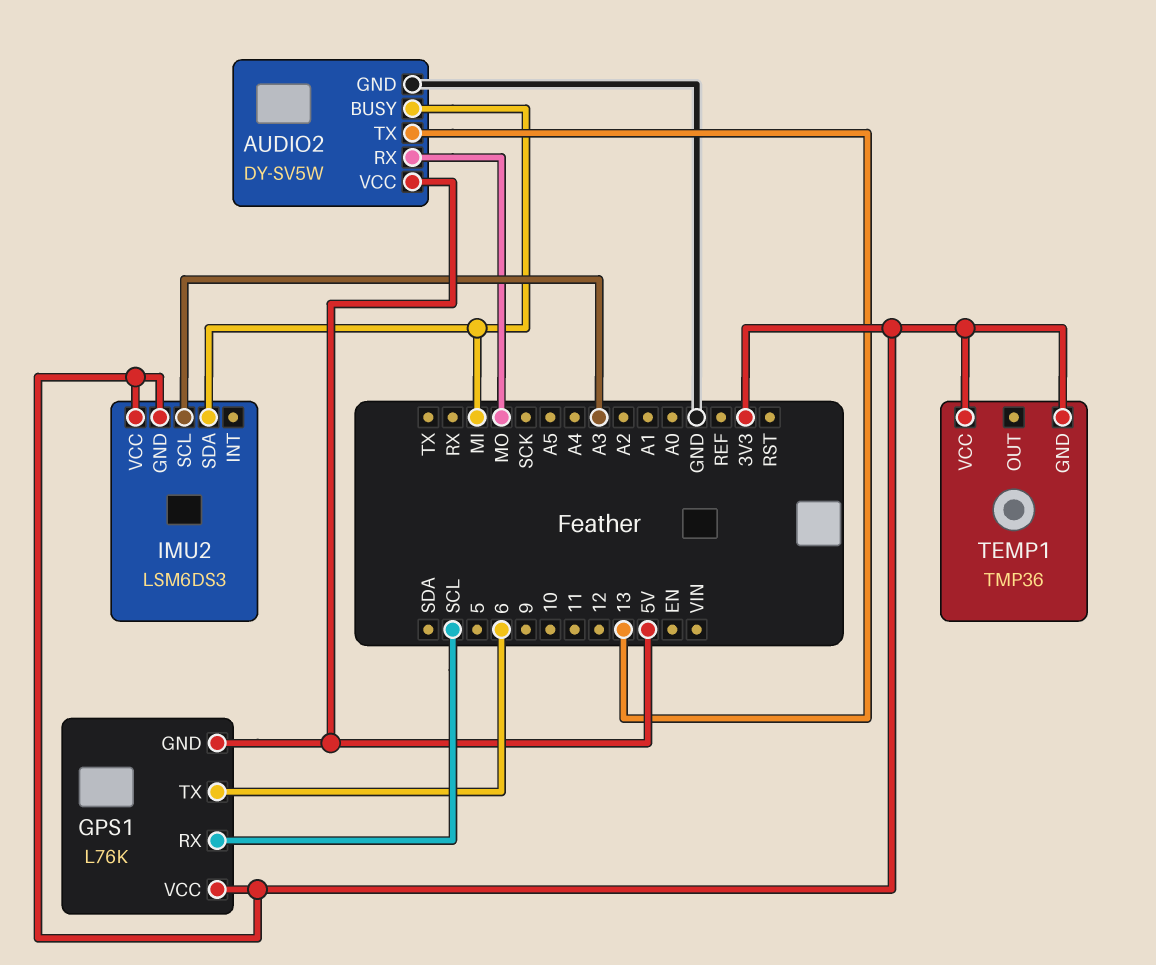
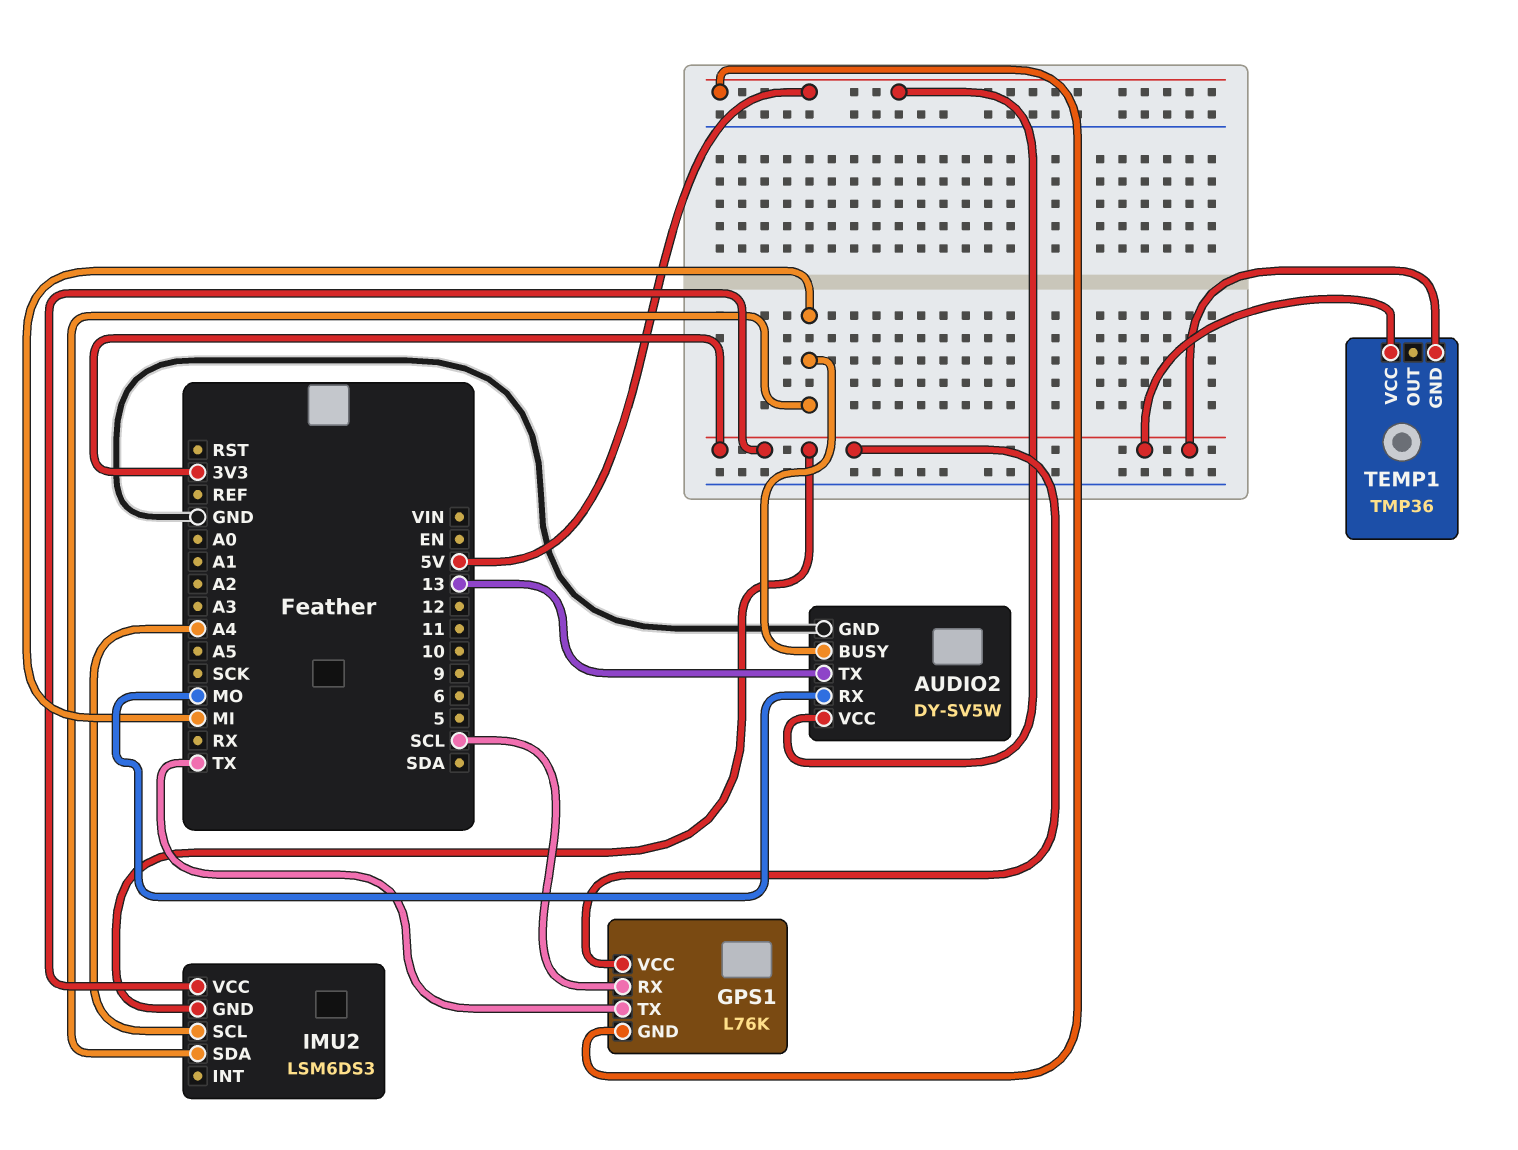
GPS1 pin TX: 6 -> TX
IMU2 pin SCL: A3 -> A4

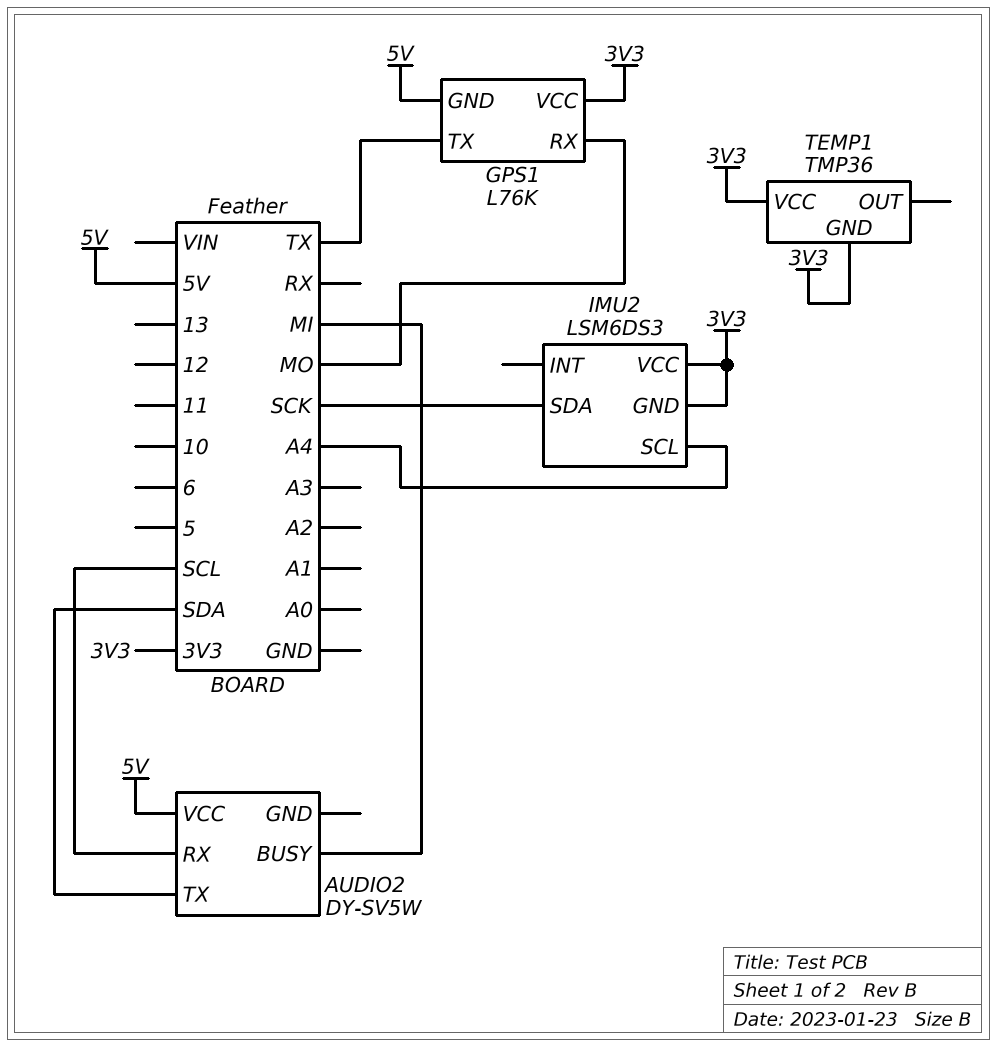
AUDIO2 pin GND: GND -> none
AUDIO2 pin RX: MO -> SCL
AUDIO2 pin TX: 13 -> SDA
GPS1 pin RX: SCL -> MO
IMU2 pin SDA: MI -> SCK

